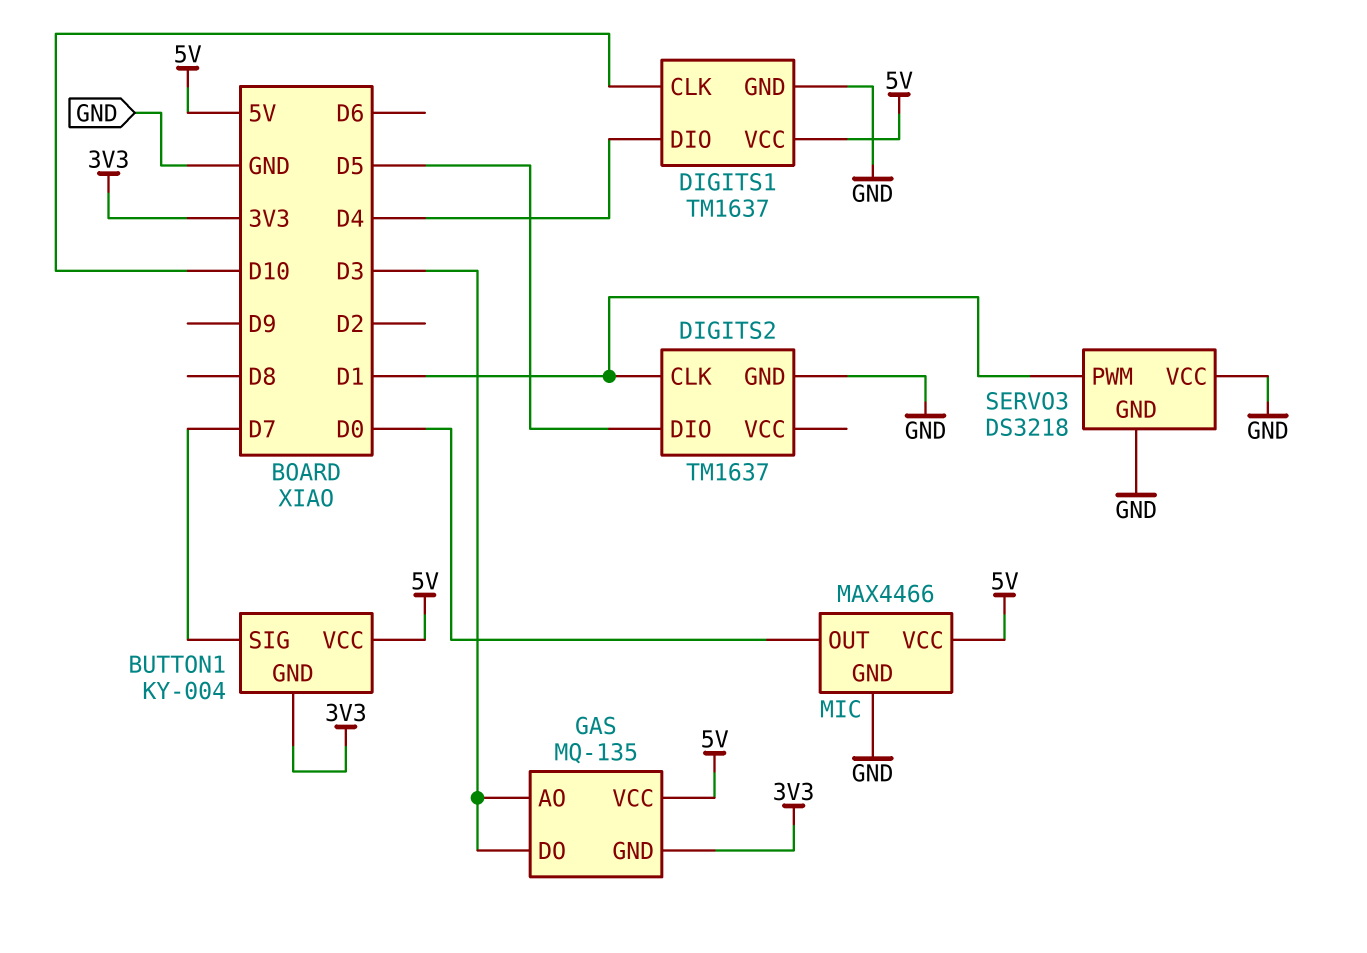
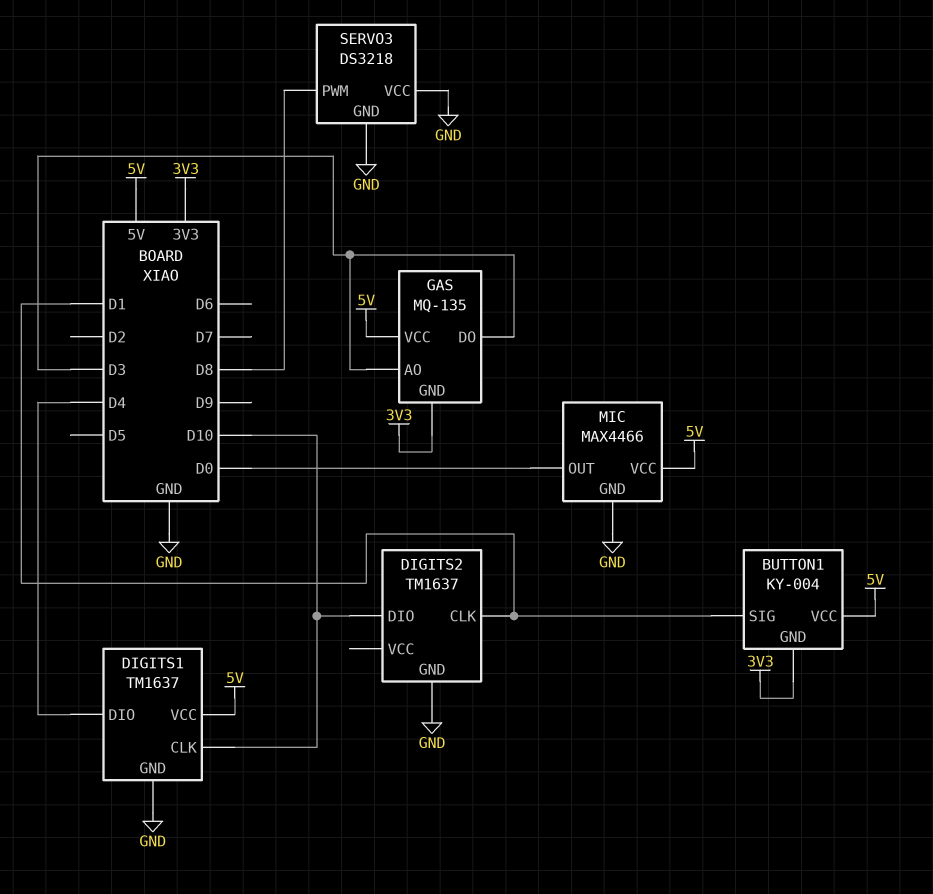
BUTTON1 pin SIG: D7 -> D1
DIGITS2 pin DIO: D5 -> D10
SERVO3 pin PWM: D1 -> D8

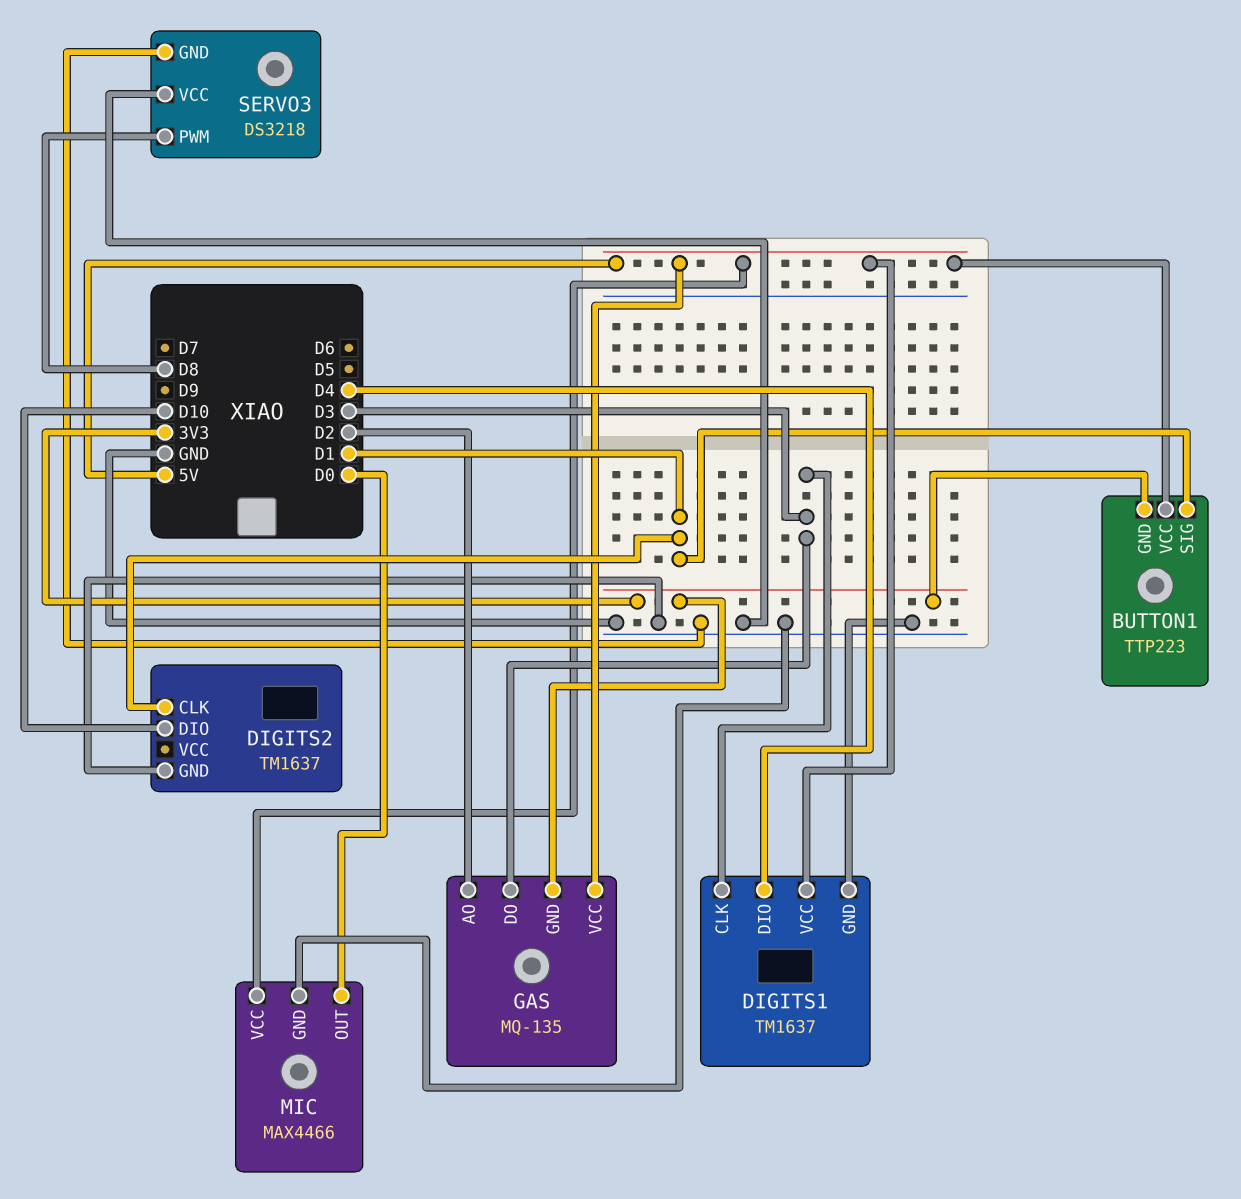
BUTTON1: KY-004 -> TTP223
DIGITS1 pin CLK: D10 -> D3
GAS pin AO: D3 -> D2

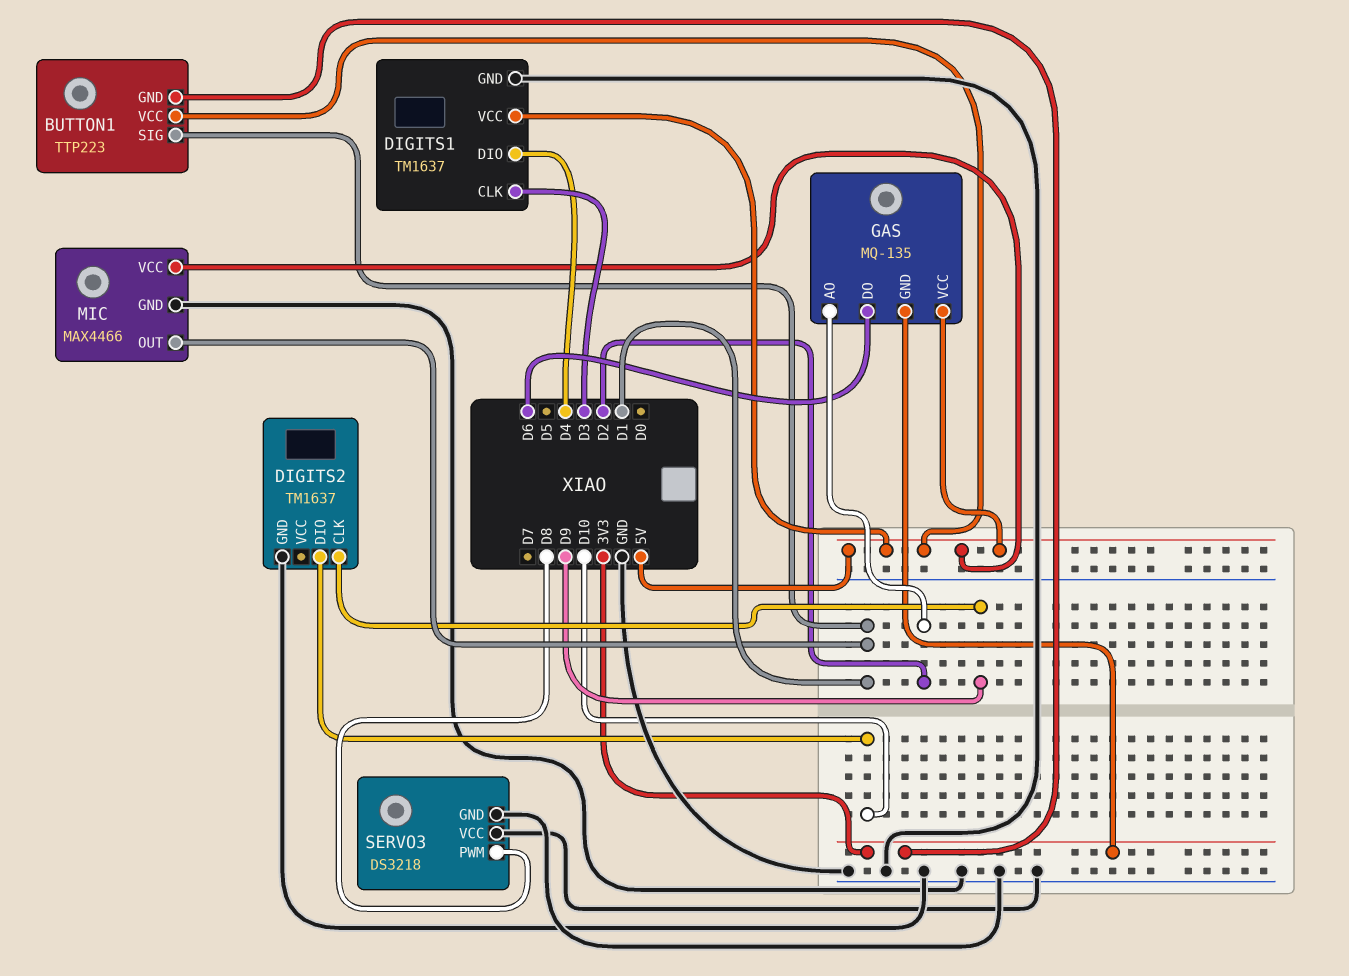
DIGITS2 pin CLK: D1 -> D9
GAS pin DO: D3 -> D6
MIC pin OUT: D0 -> D1

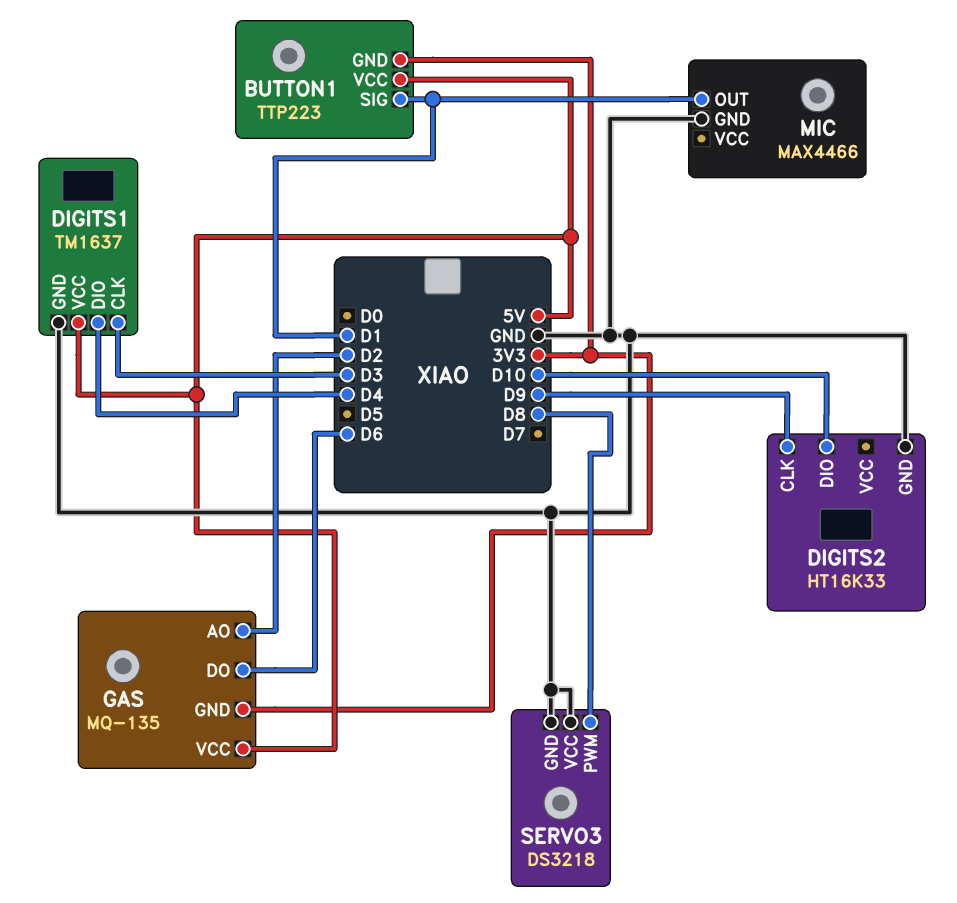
DIGITS2: TM1637 -> HT16K33
MIC pin VCC: 5V -> none

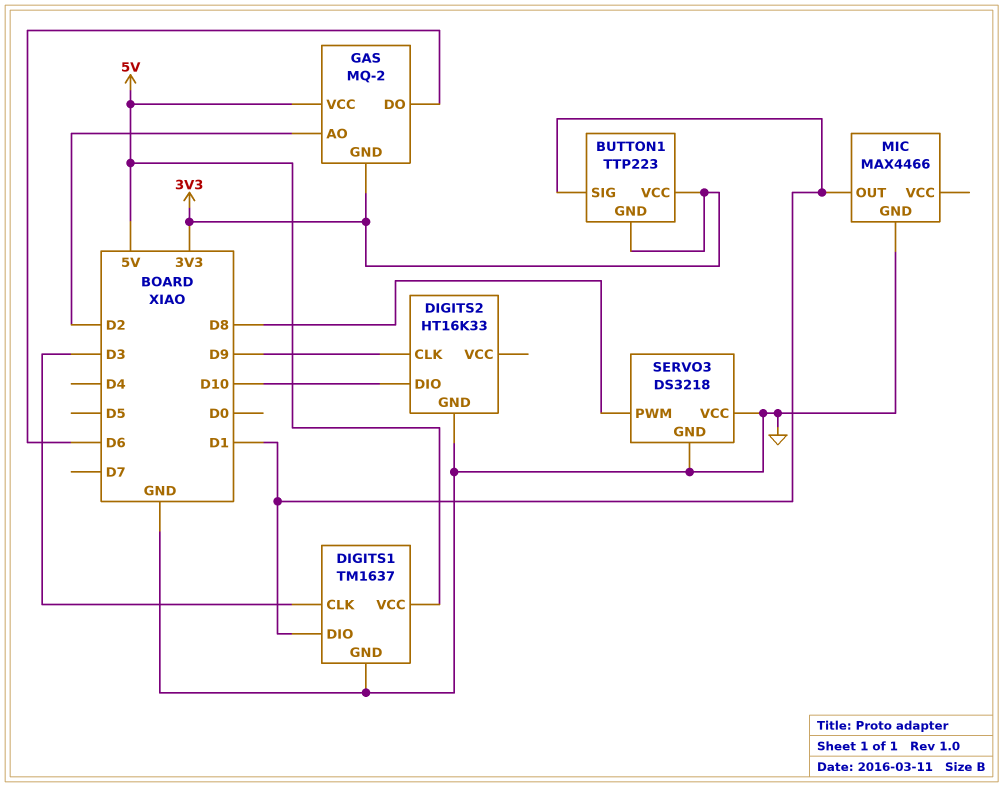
BUTTON1 pin VCC: 5V -> 3V3
DIGITS1 pin DIO: D4 -> D1
GAS: MQ-135 -> MQ-2

